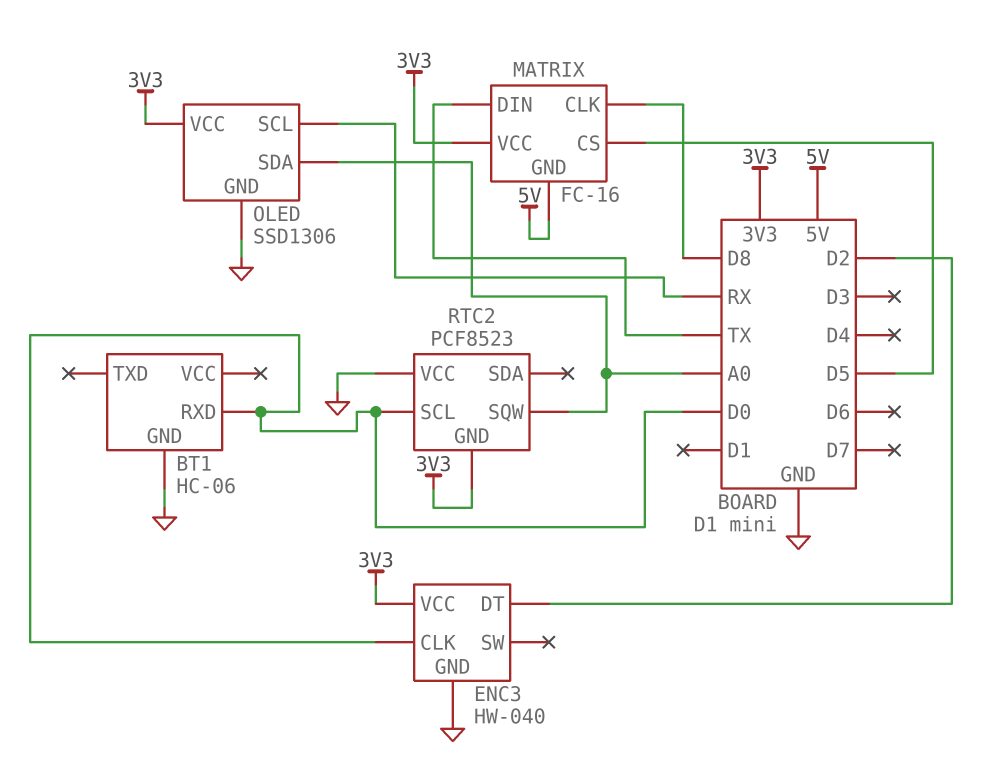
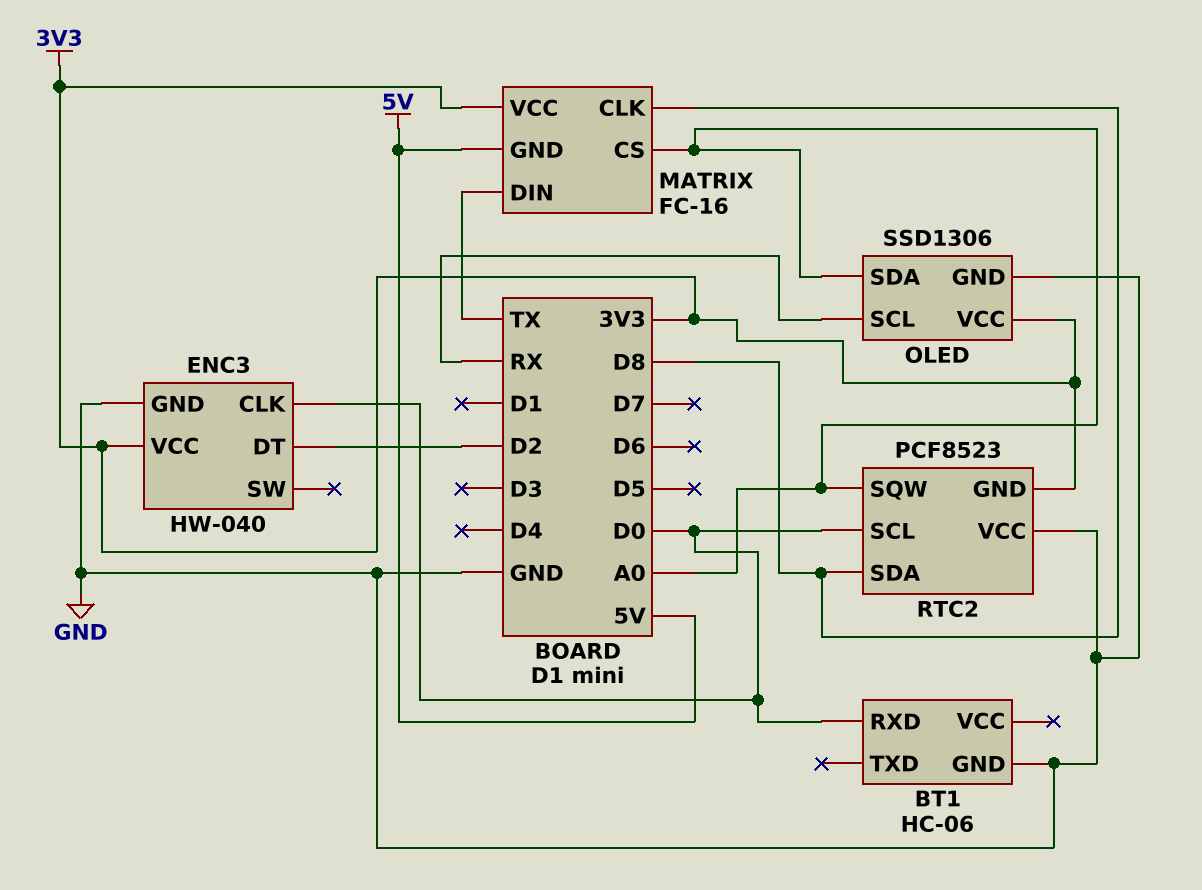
MATRIX pin CS: D5 -> A0
RTC2 pin SDA: none -> D8

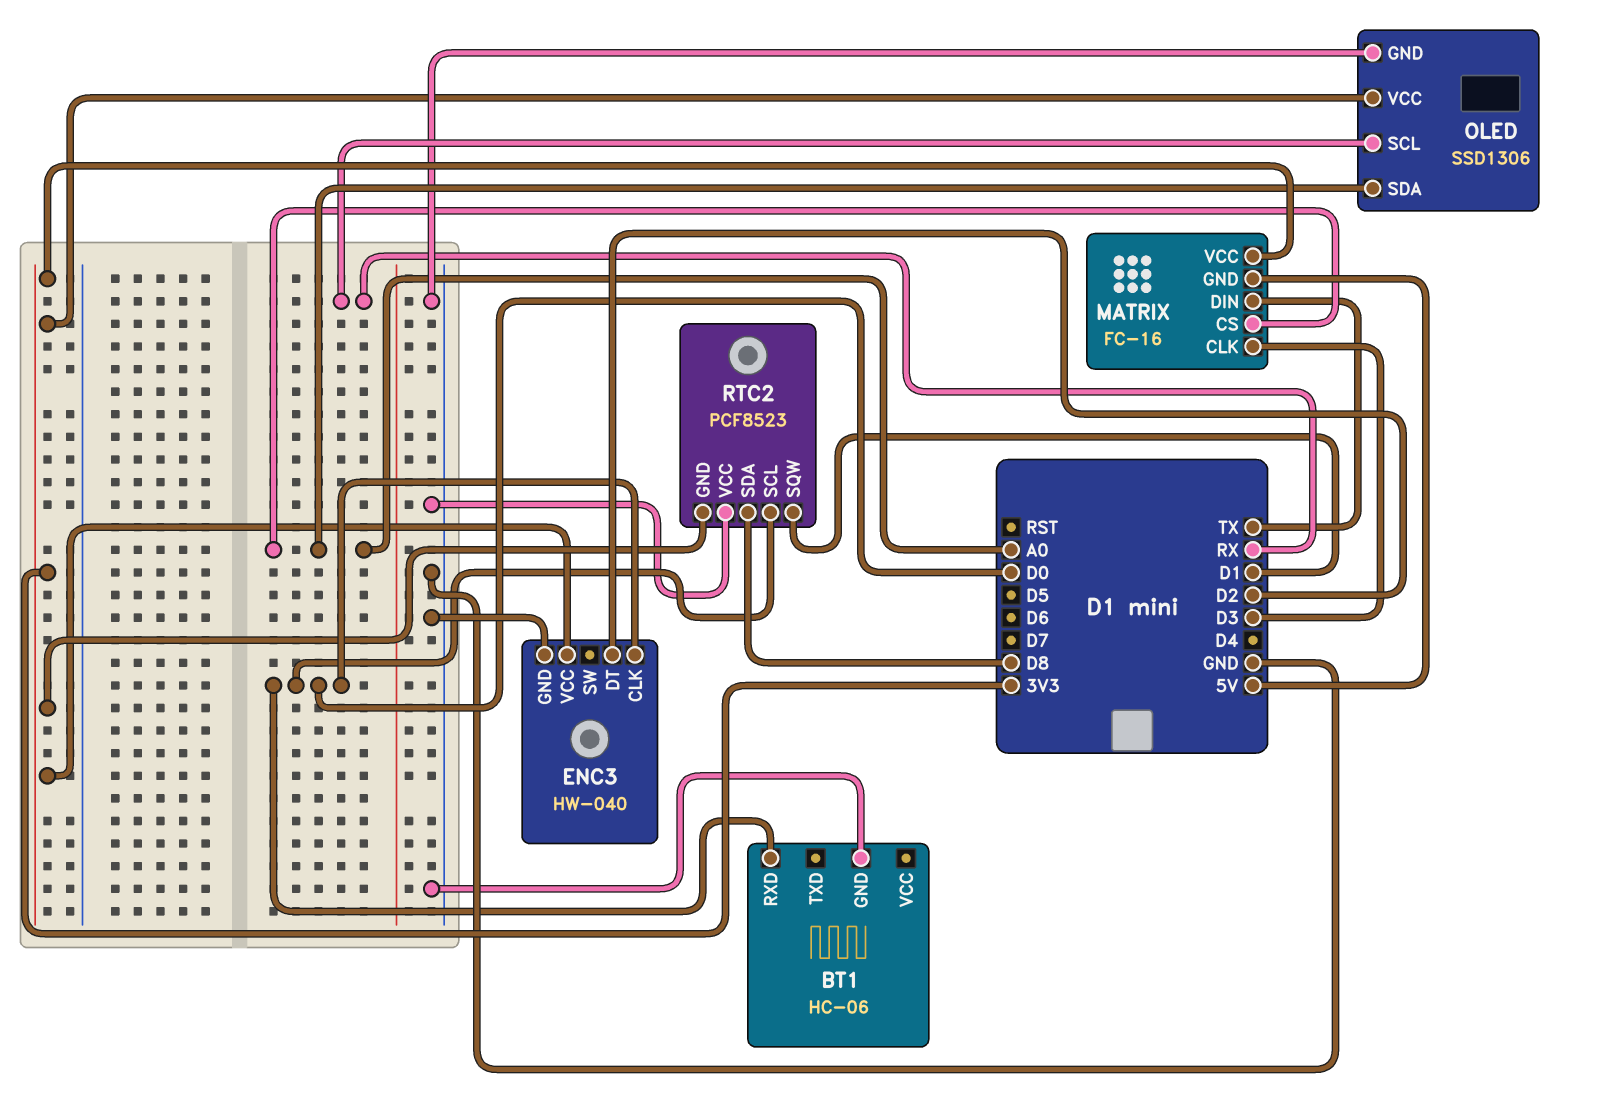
MATRIX pin CLK: D8 -> D3
RTC2 pin SQW: A0 -> D1

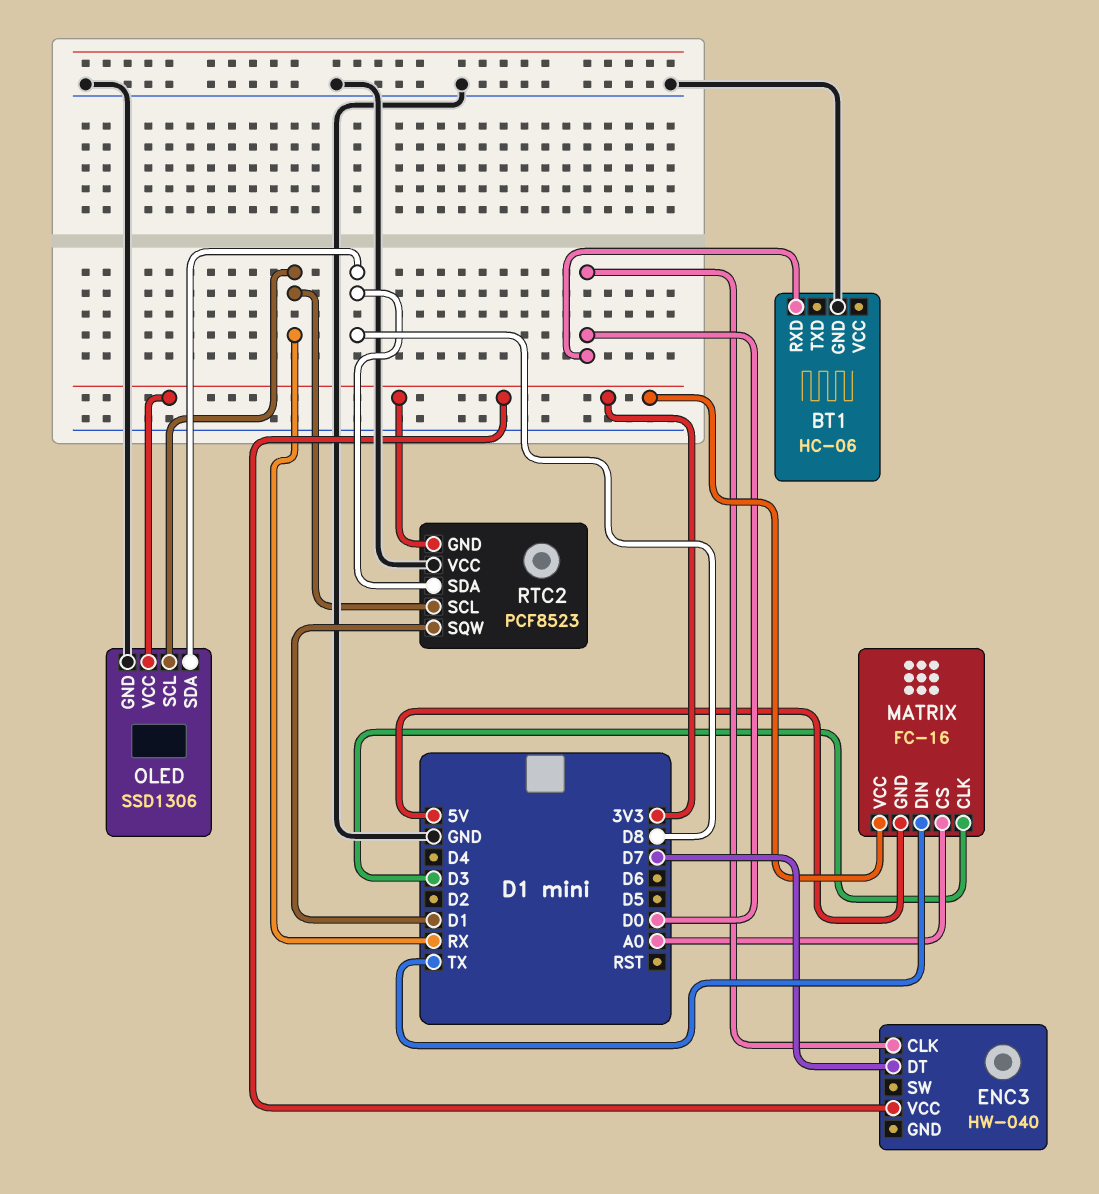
ENC3 pin DT: D2 -> D7
ENC3 pin GND: GND -> none
OLED pin SDA: A0 -> D8
RTC2 pin SCL: D0 -> RX

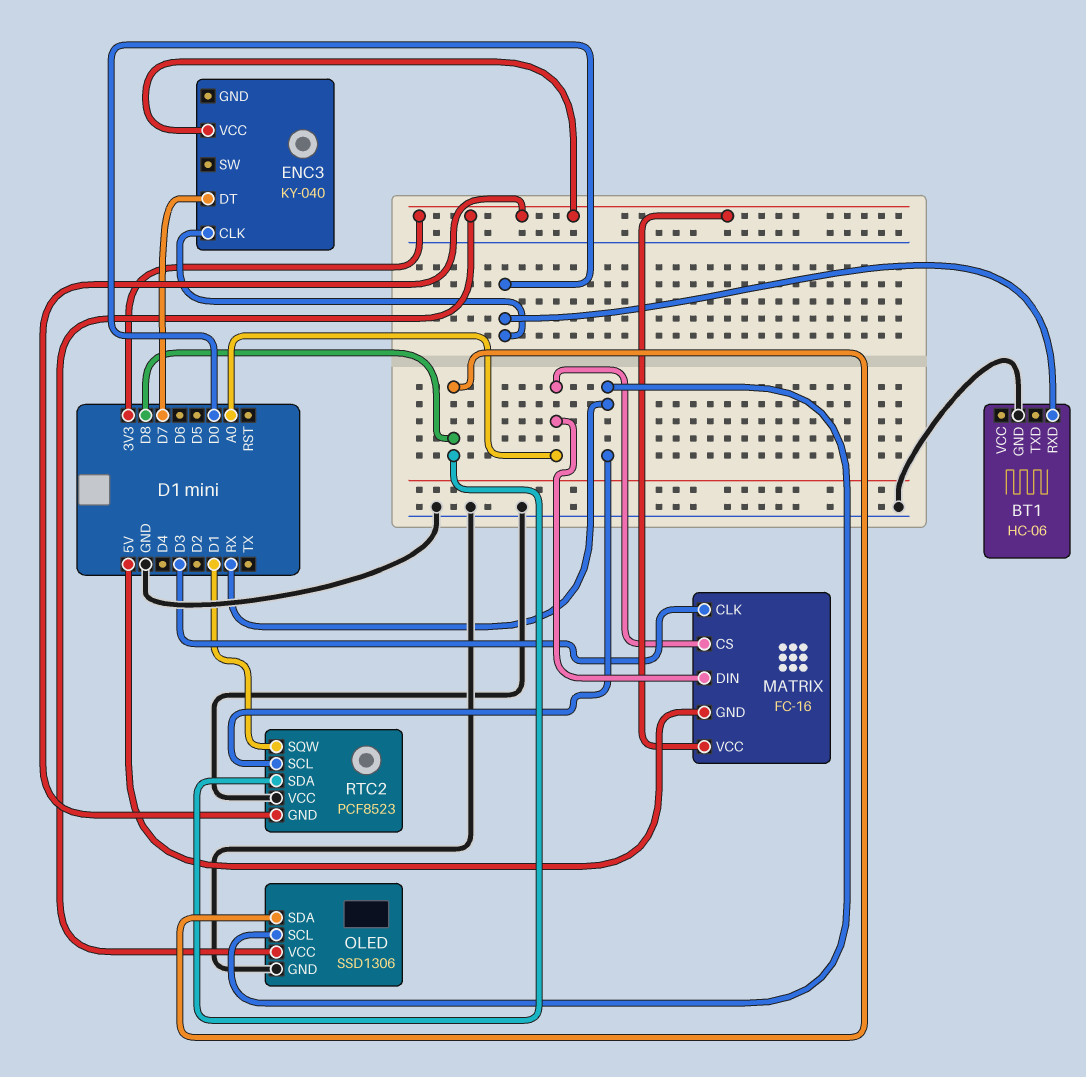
ENC3: HW-040 -> KY-040
MATRIX pin DIN: TX -> A0

